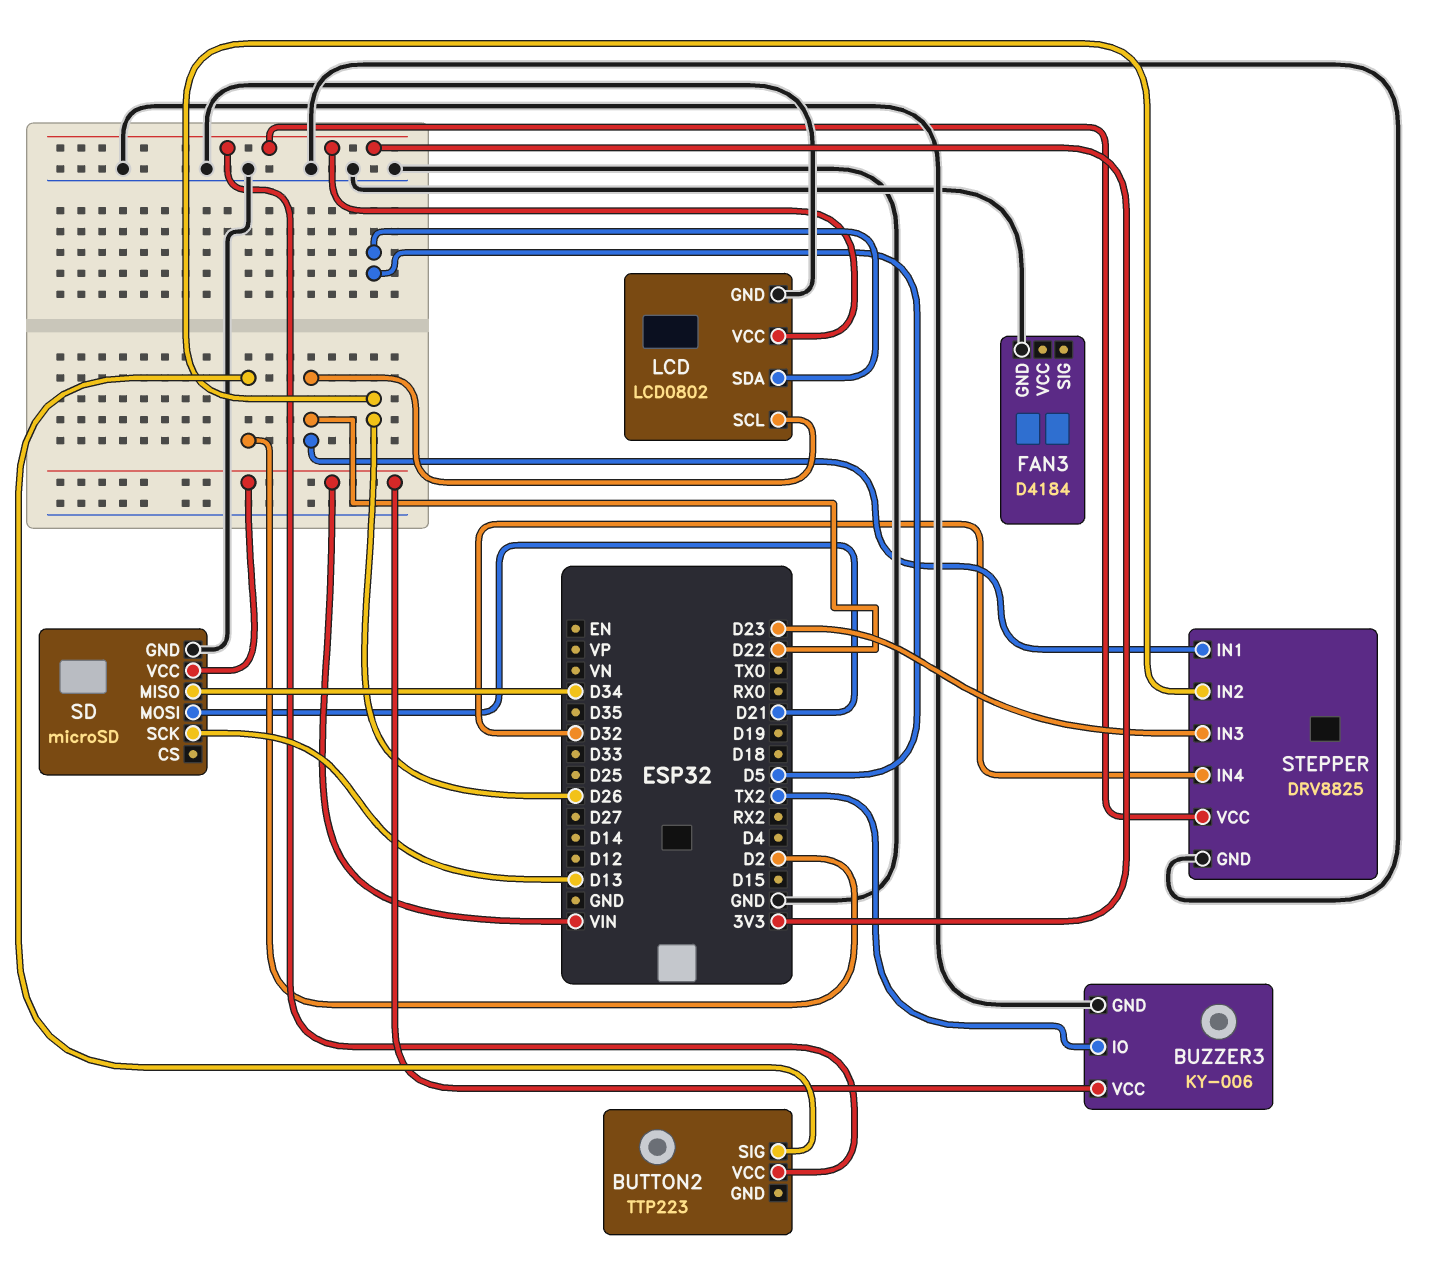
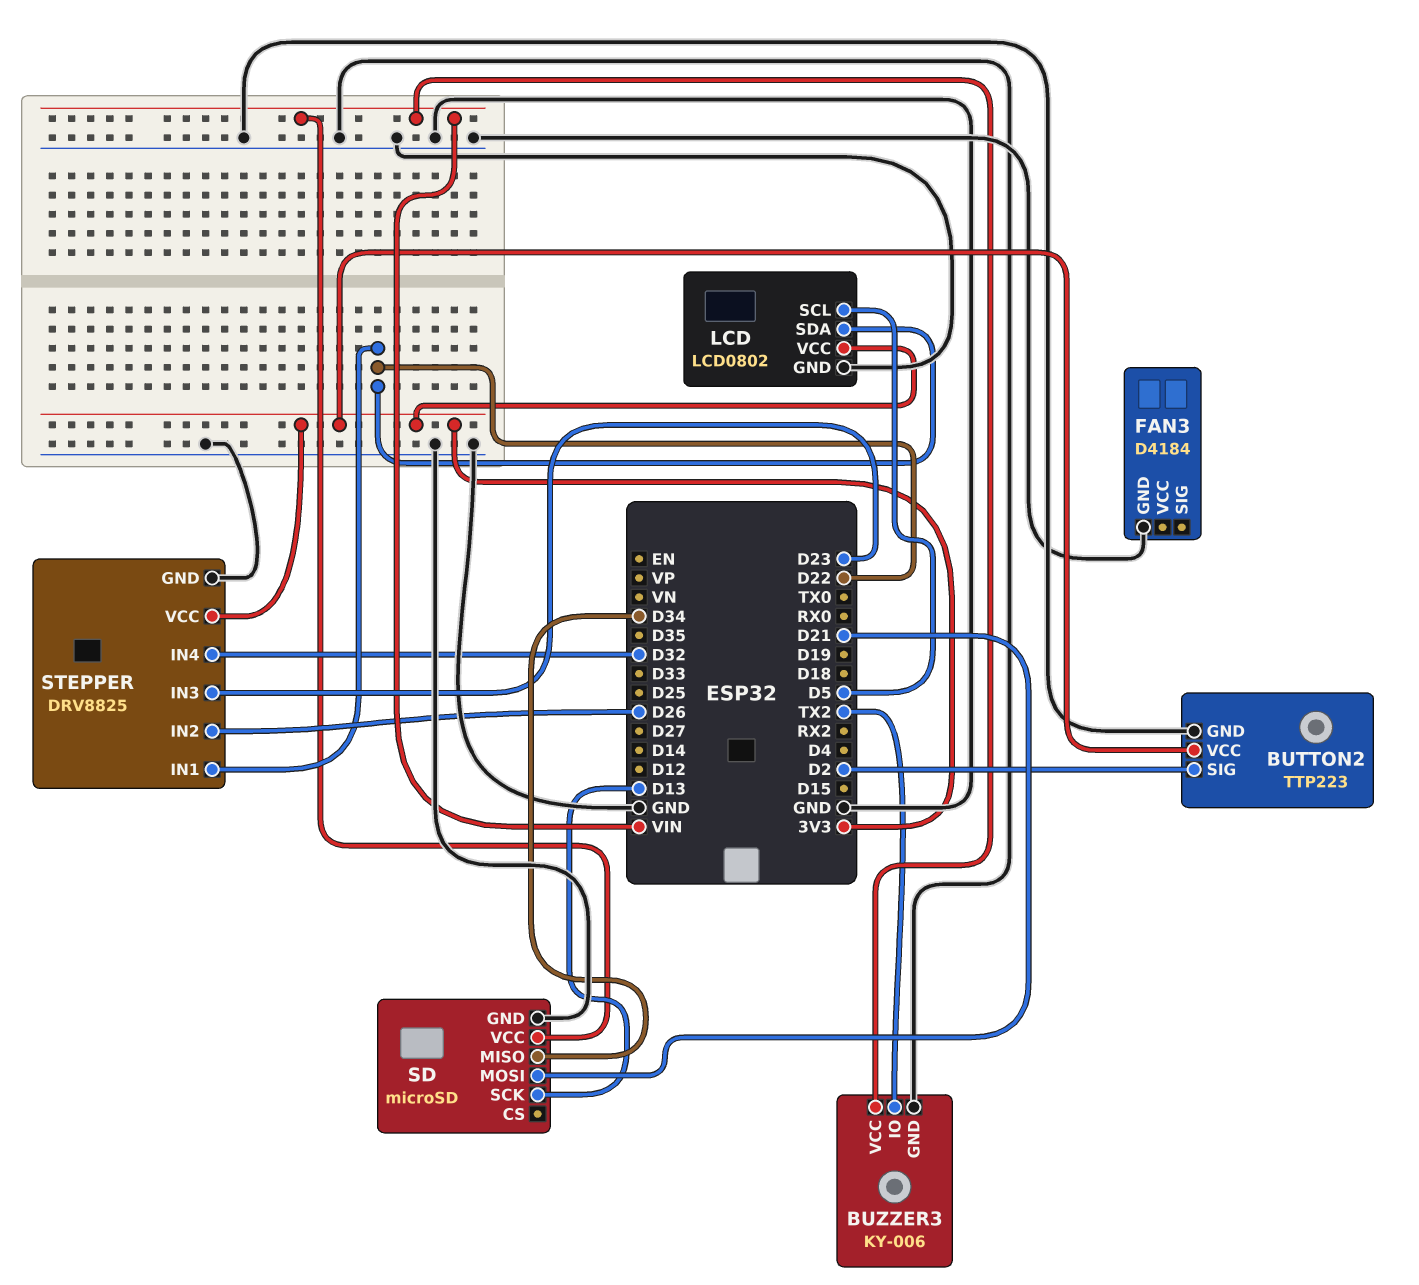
BUTTON2 pin GND: none -> GND
LCD pin SCL: D22 -> D5
LCD pin SDA: D5 -> D22

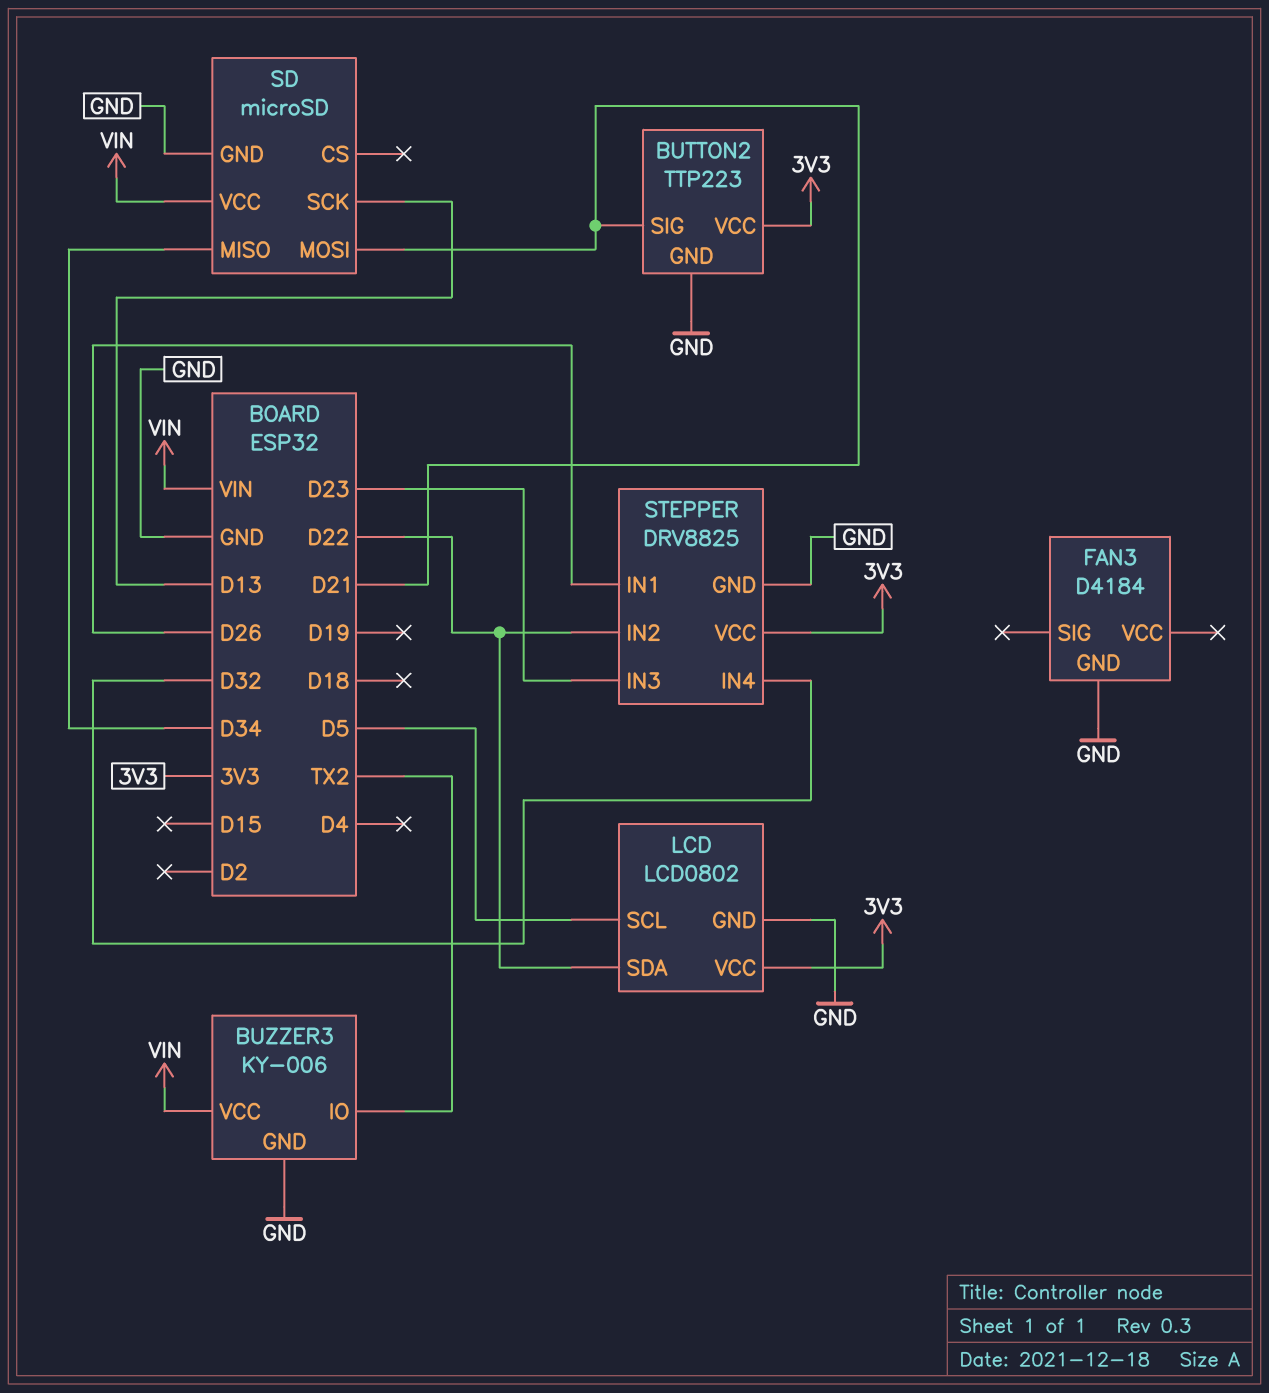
BUTTON2 pin SIG: D2 -> D21
STEPPER pin IN1: D22 -> D26
STEPPER pin IN2: D26 -> D22

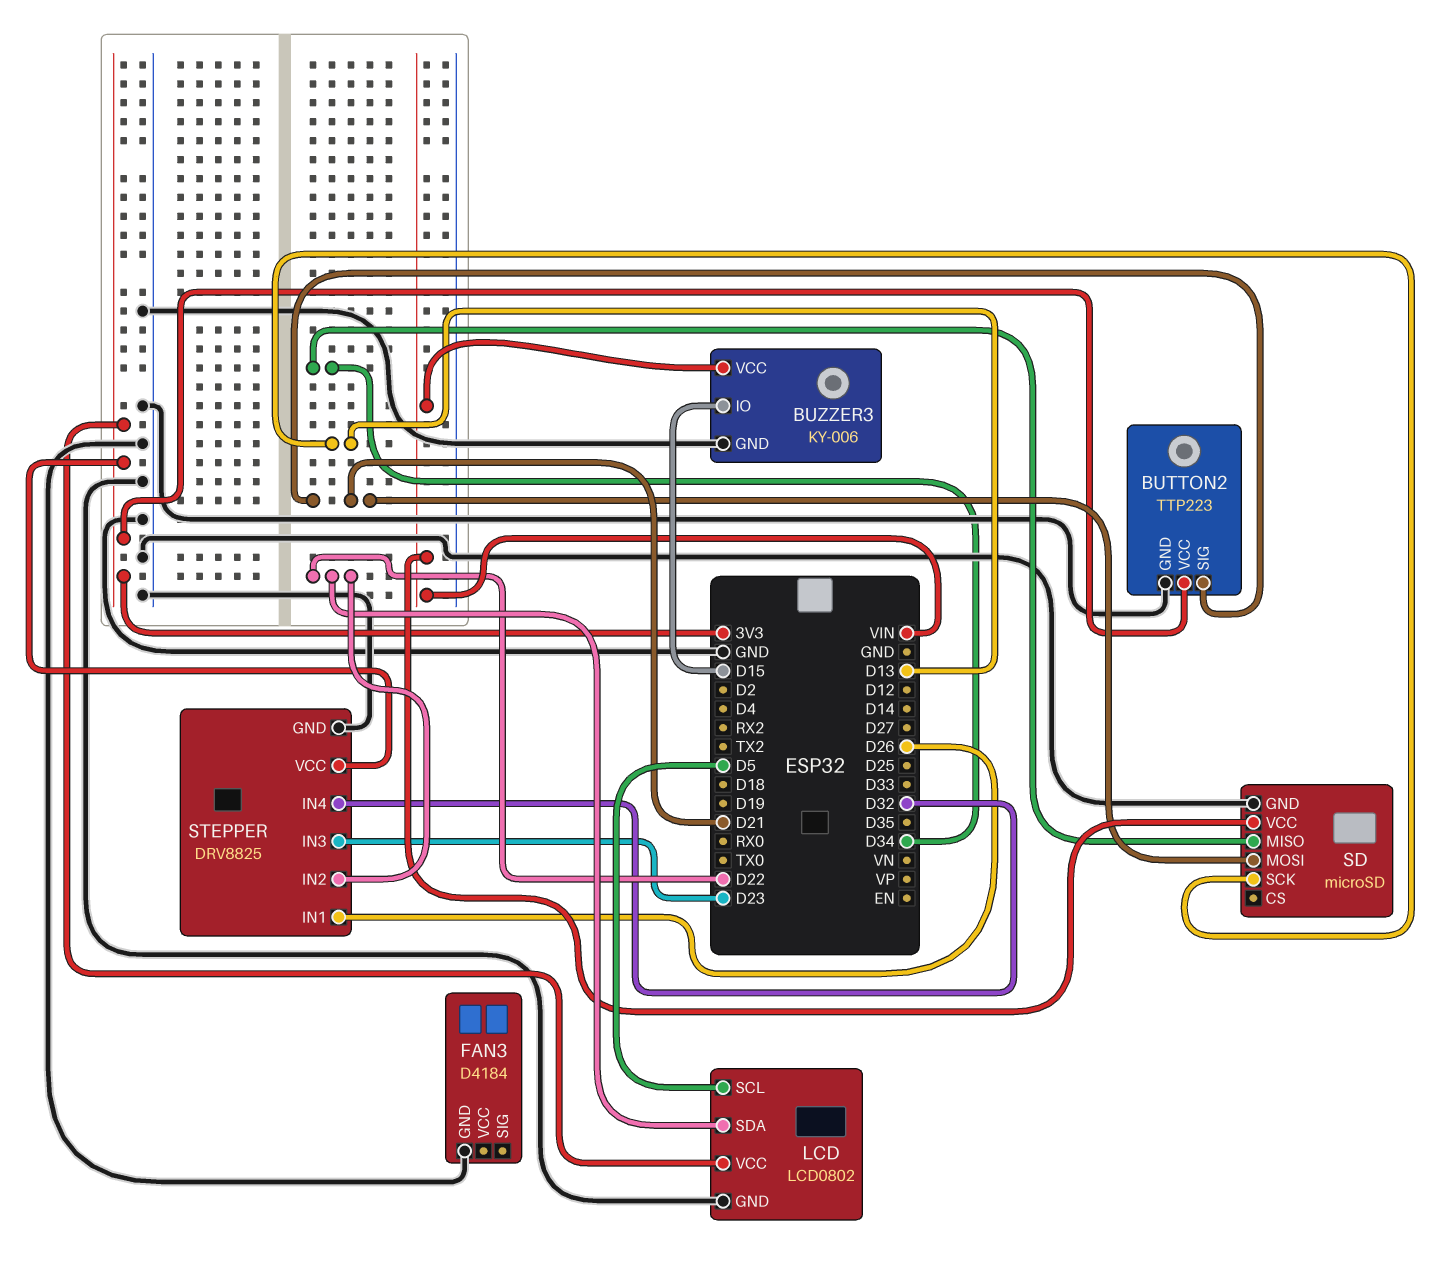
BUZZER3 pin IO: TX2 -> D15

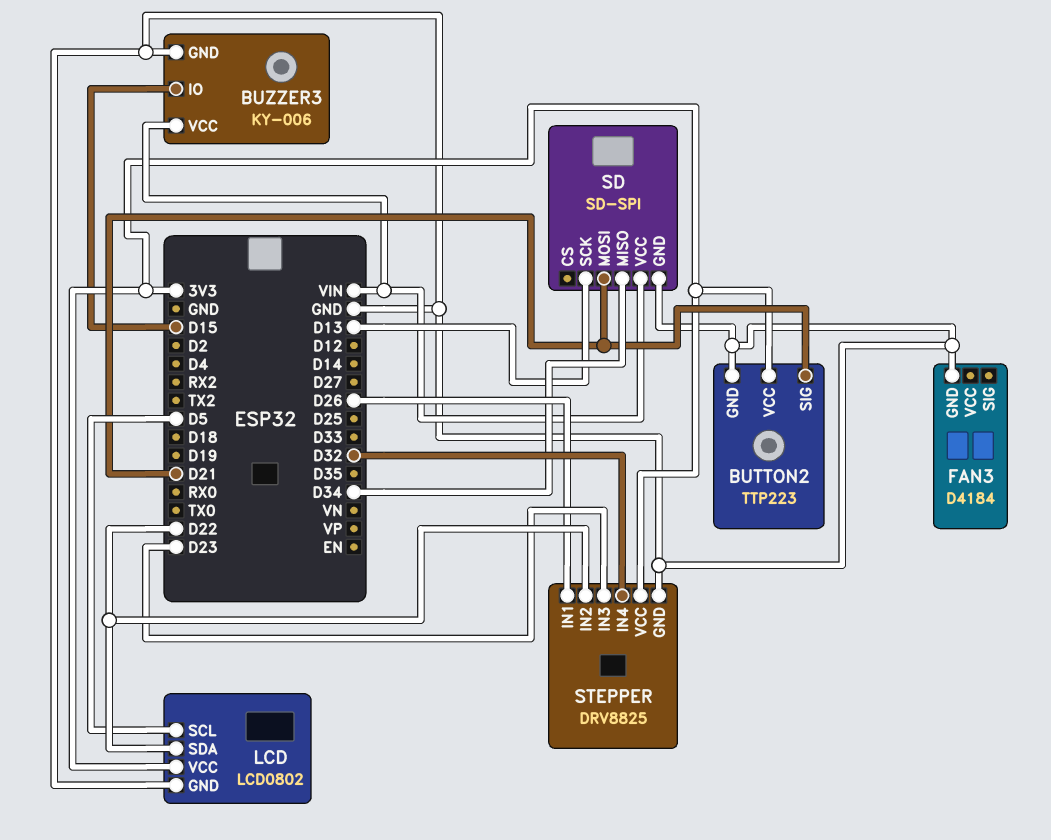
SD: microSD -> SD-SPI

